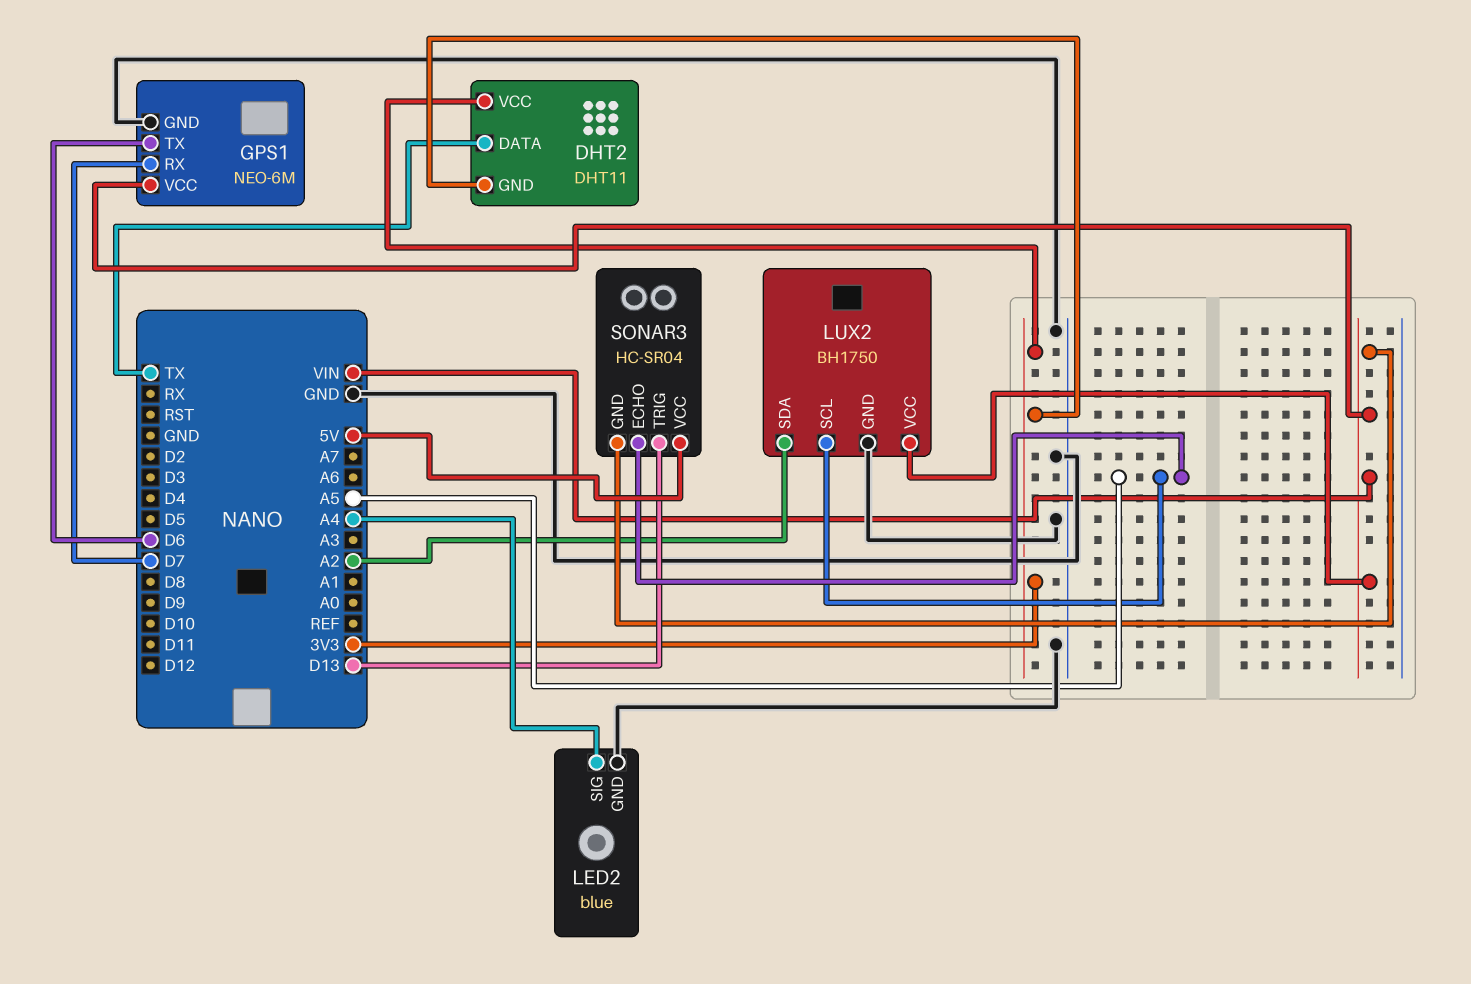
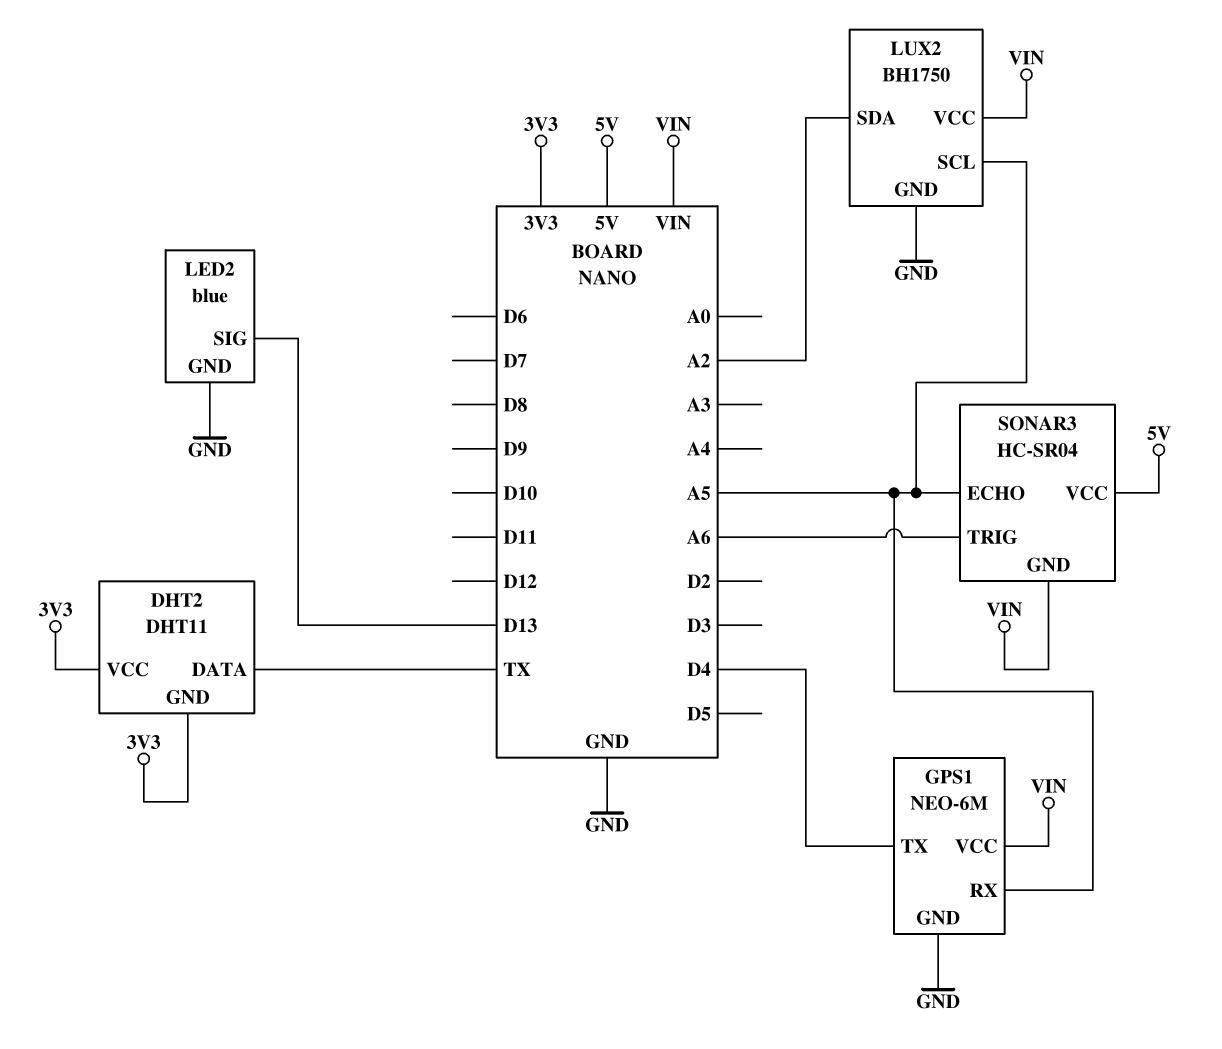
GPS1 pin RX: D7 -> A5
GPS1 pin TX: D6 -> D4
LED2 pin SIG: A4 -> D13
SONAR3 pin TRIG: D13 -> A6

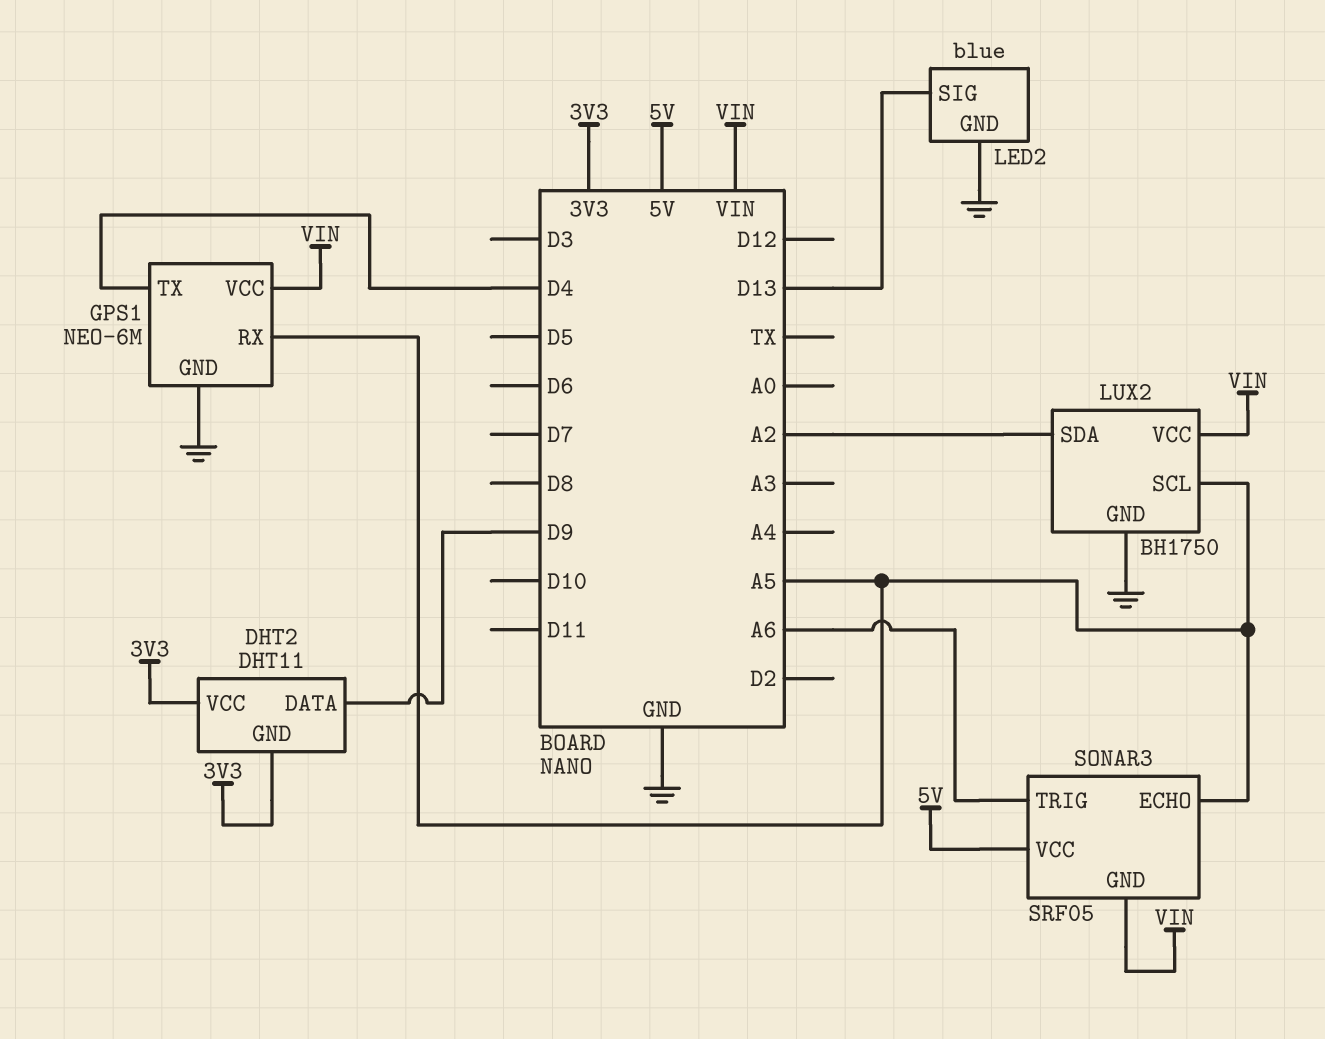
DHT2 pin DATA: TX -> D9
SONAR3: HC-SR04 -> SRF05

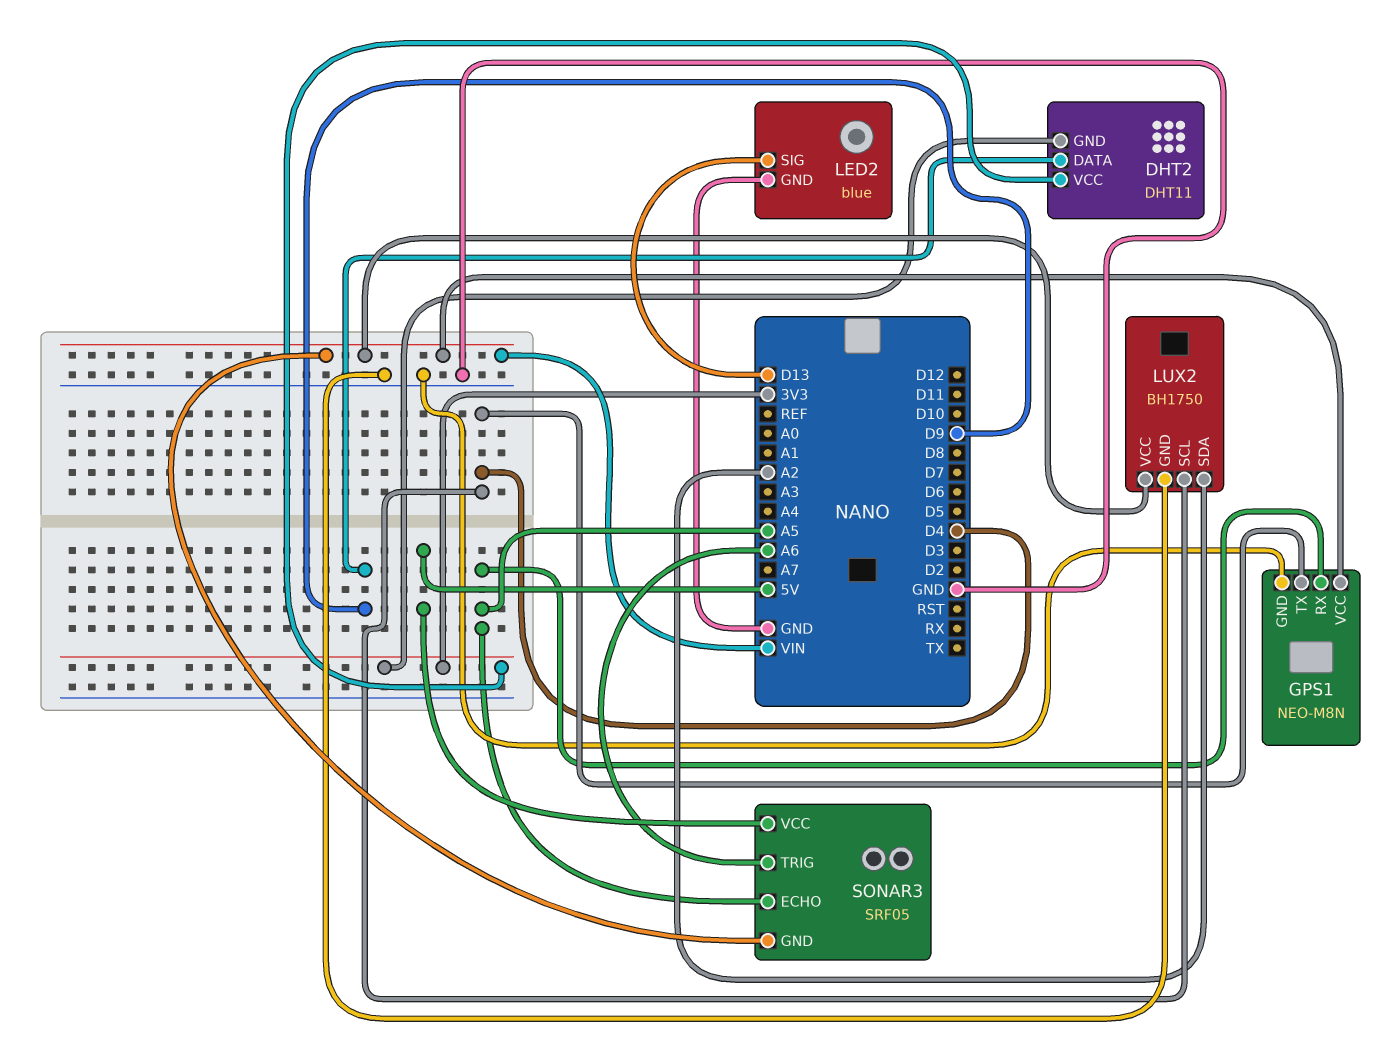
GPS1: NEO-6M -> NEO-M8N
LUX2 pin SCL: A5 -> D4

